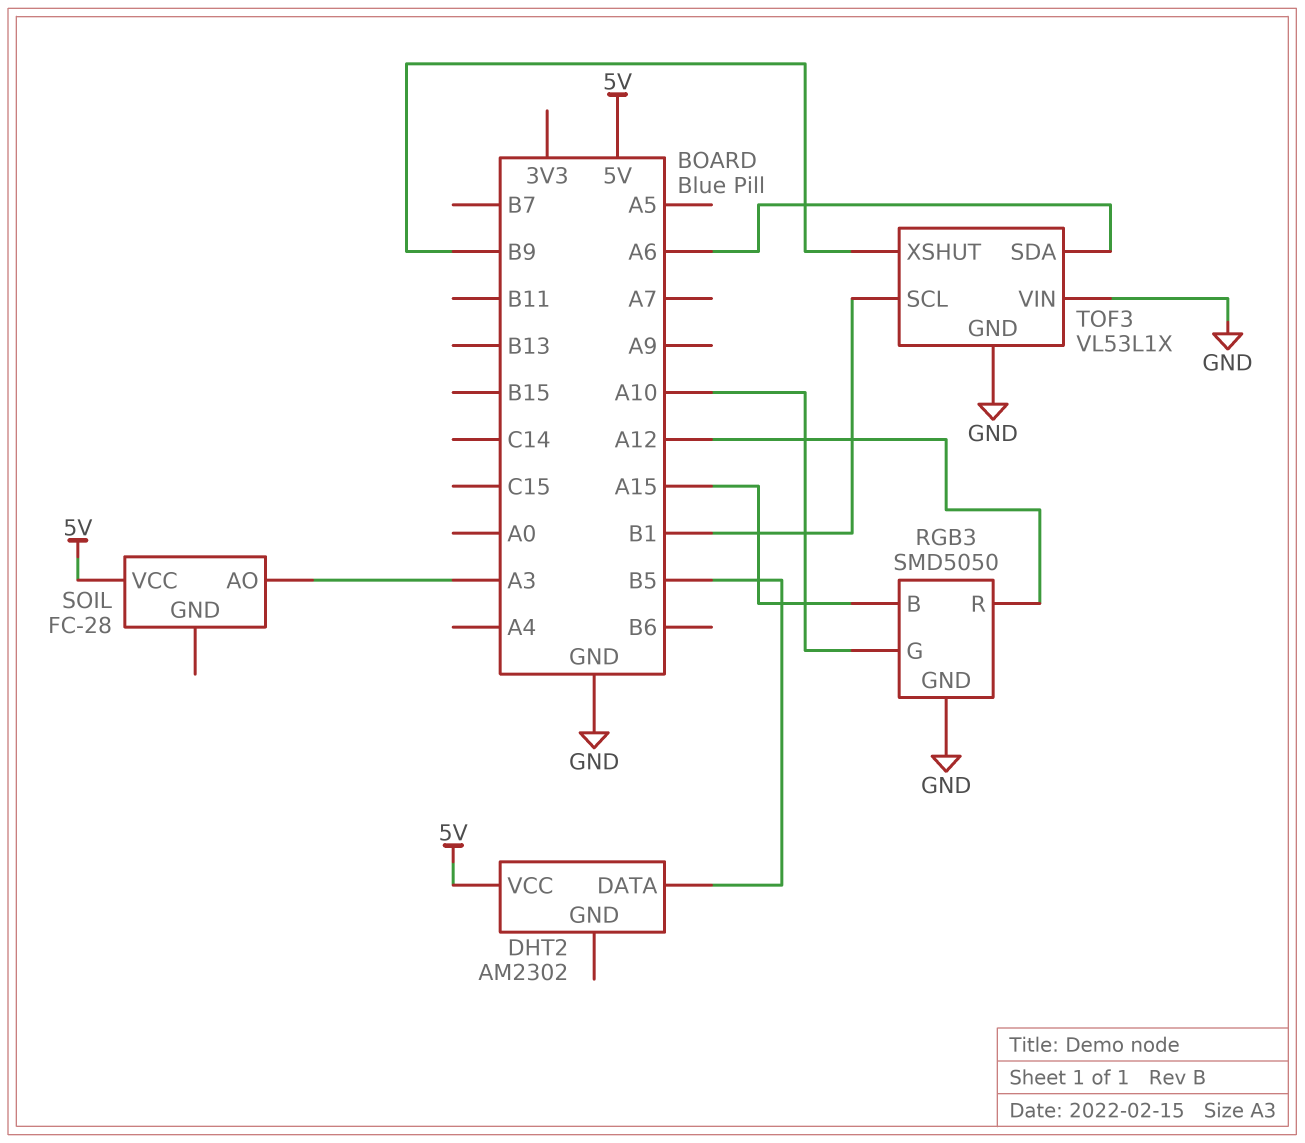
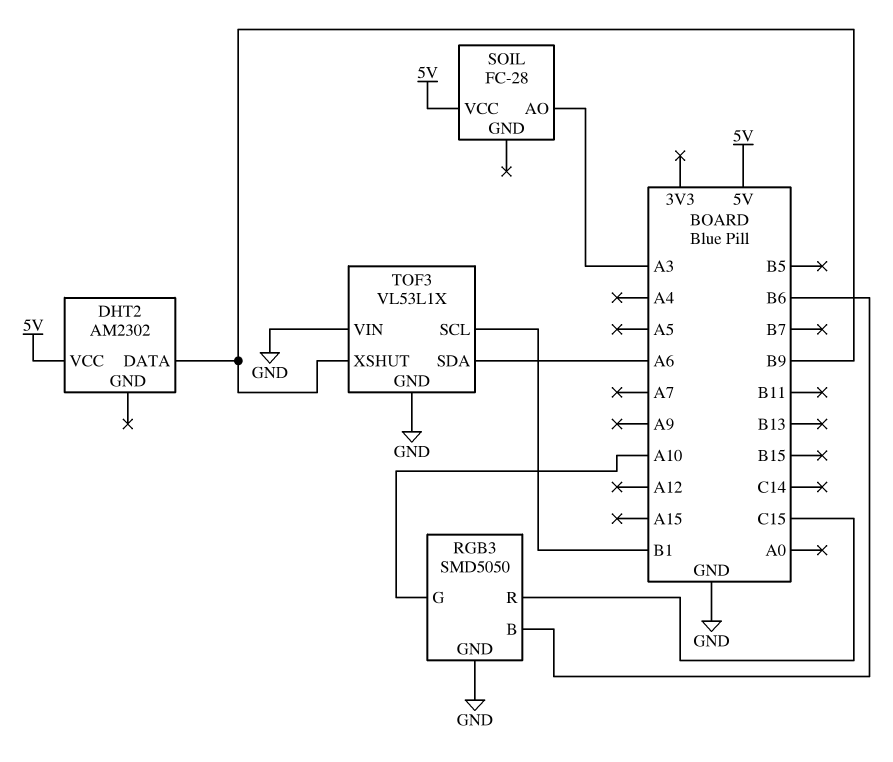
DHT2 pin DATA: B5 -> B9
RGB3 pin B: A15 -> B6
RGB3 pin R: A12 -> C15

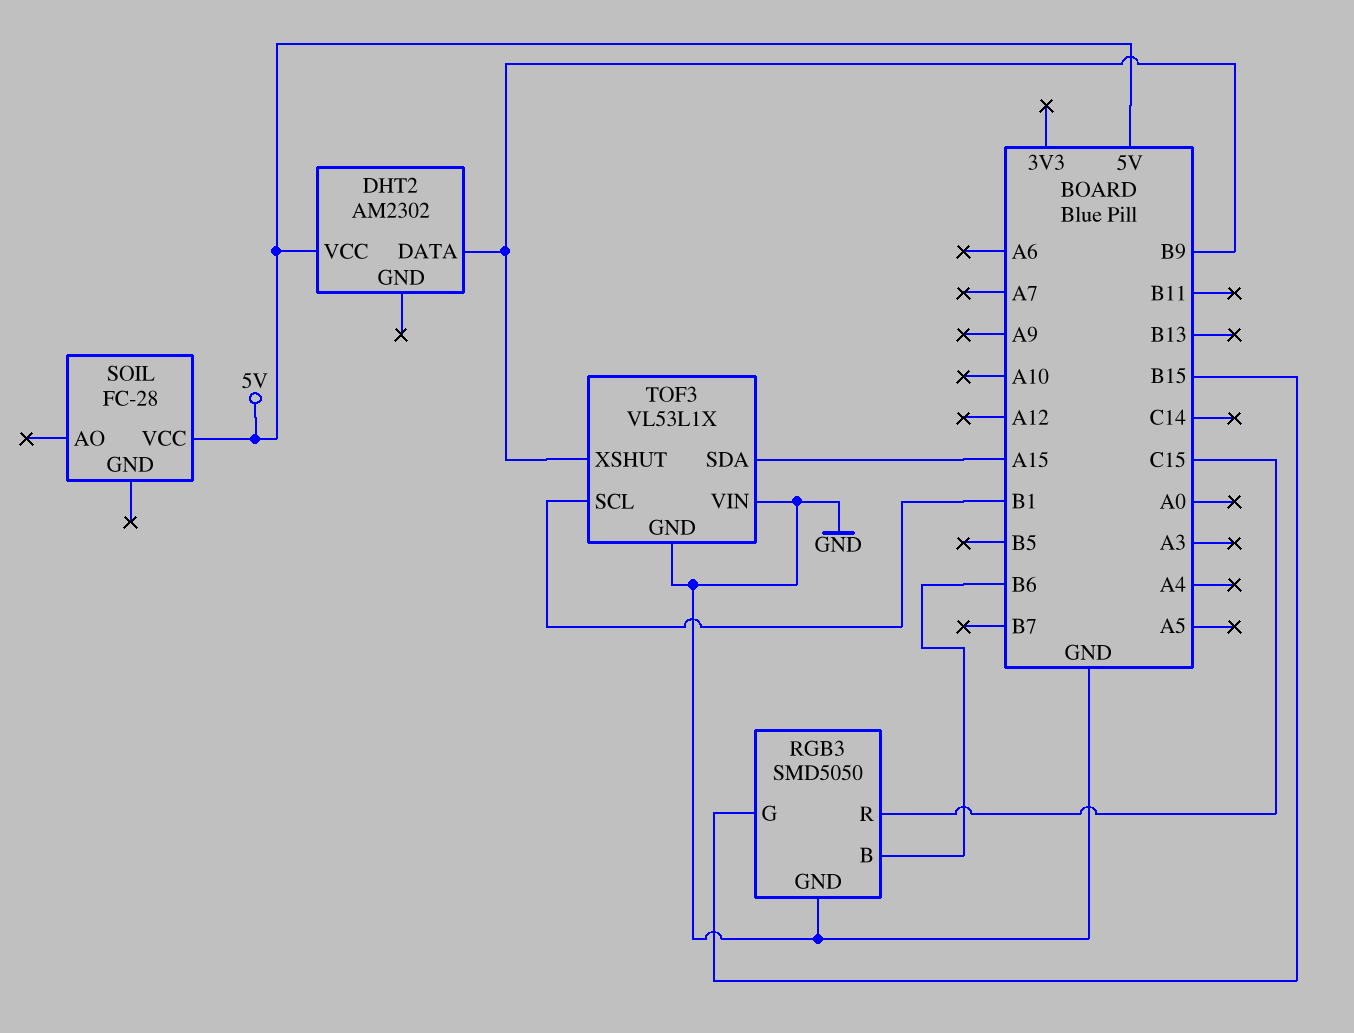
RGB3 pin G: A10 -> B15
SOIL pin AO: A3 -> none
TOF3 pin SDA: A6 -> A15

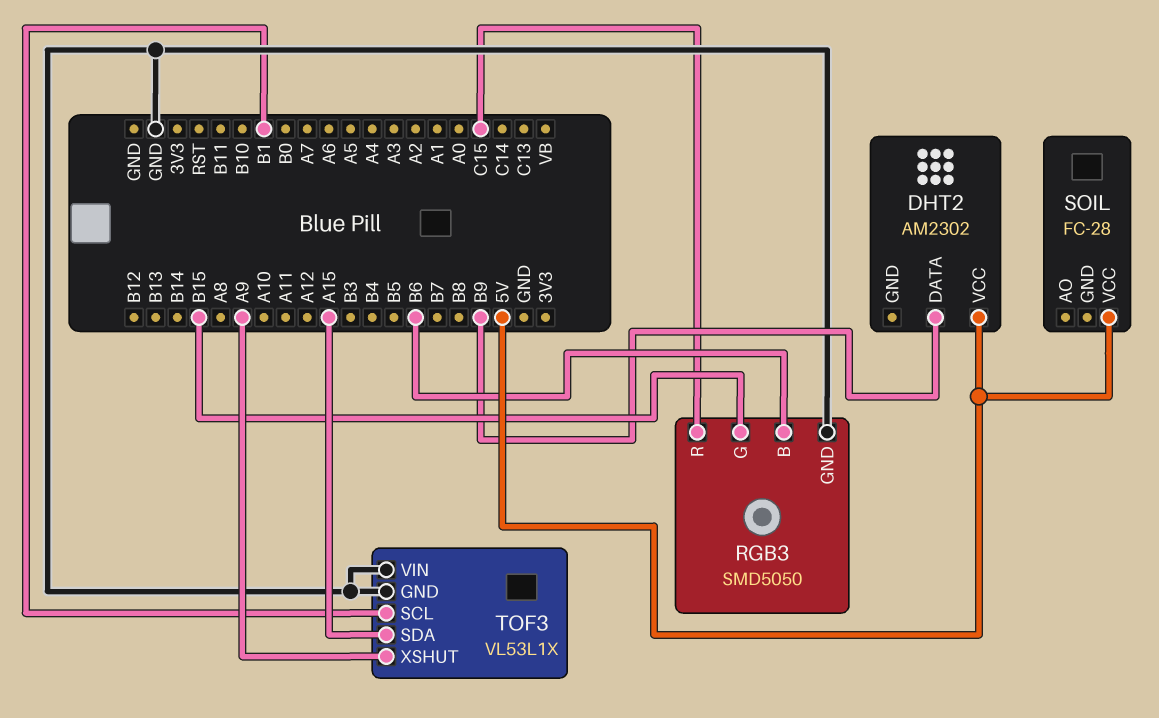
TOF3 pin XSHUT: B9 -> A9

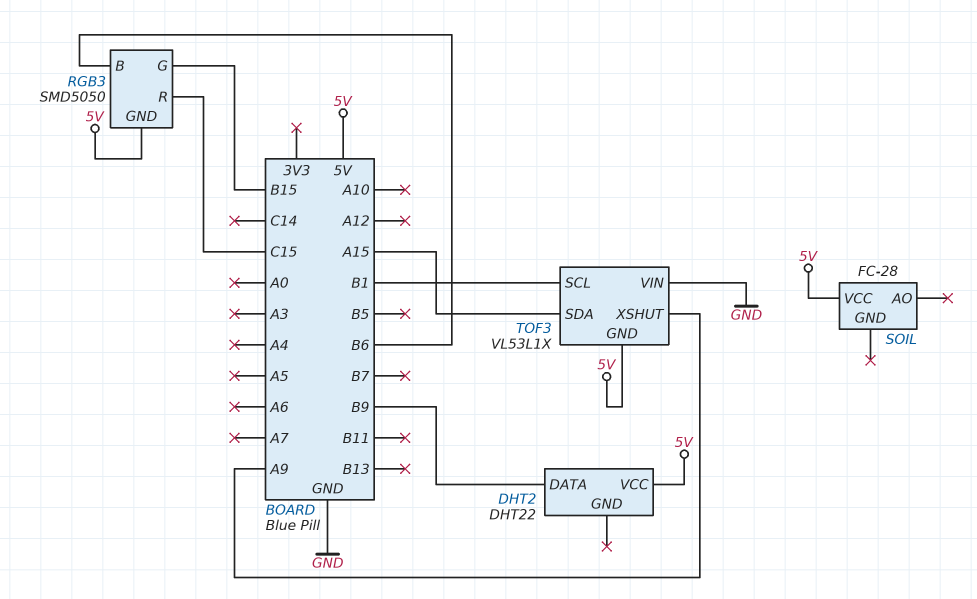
DHT2: AM2302 -> DHT22
RGB3 pin GND: GND -> 5V
TOF3 pin GND: GND -> 5V

